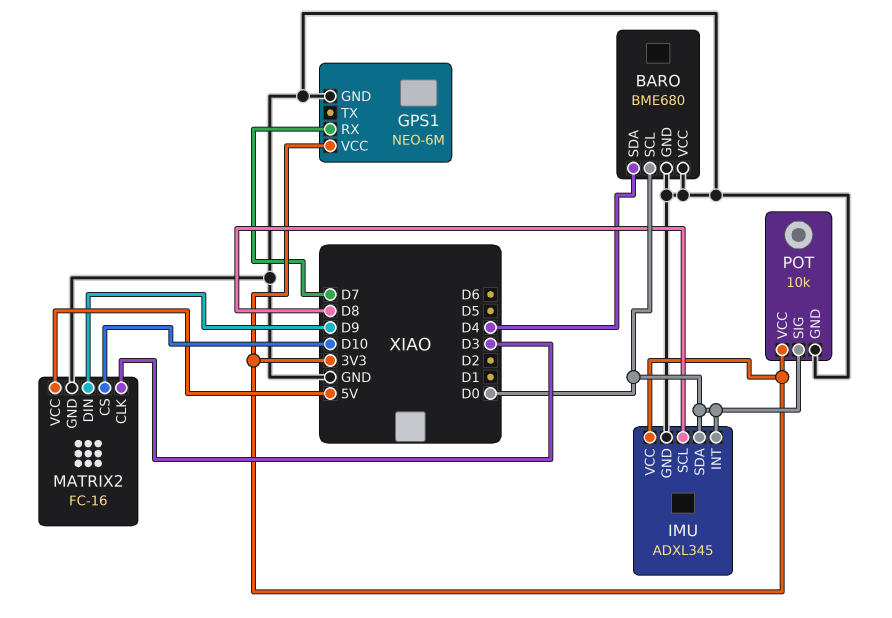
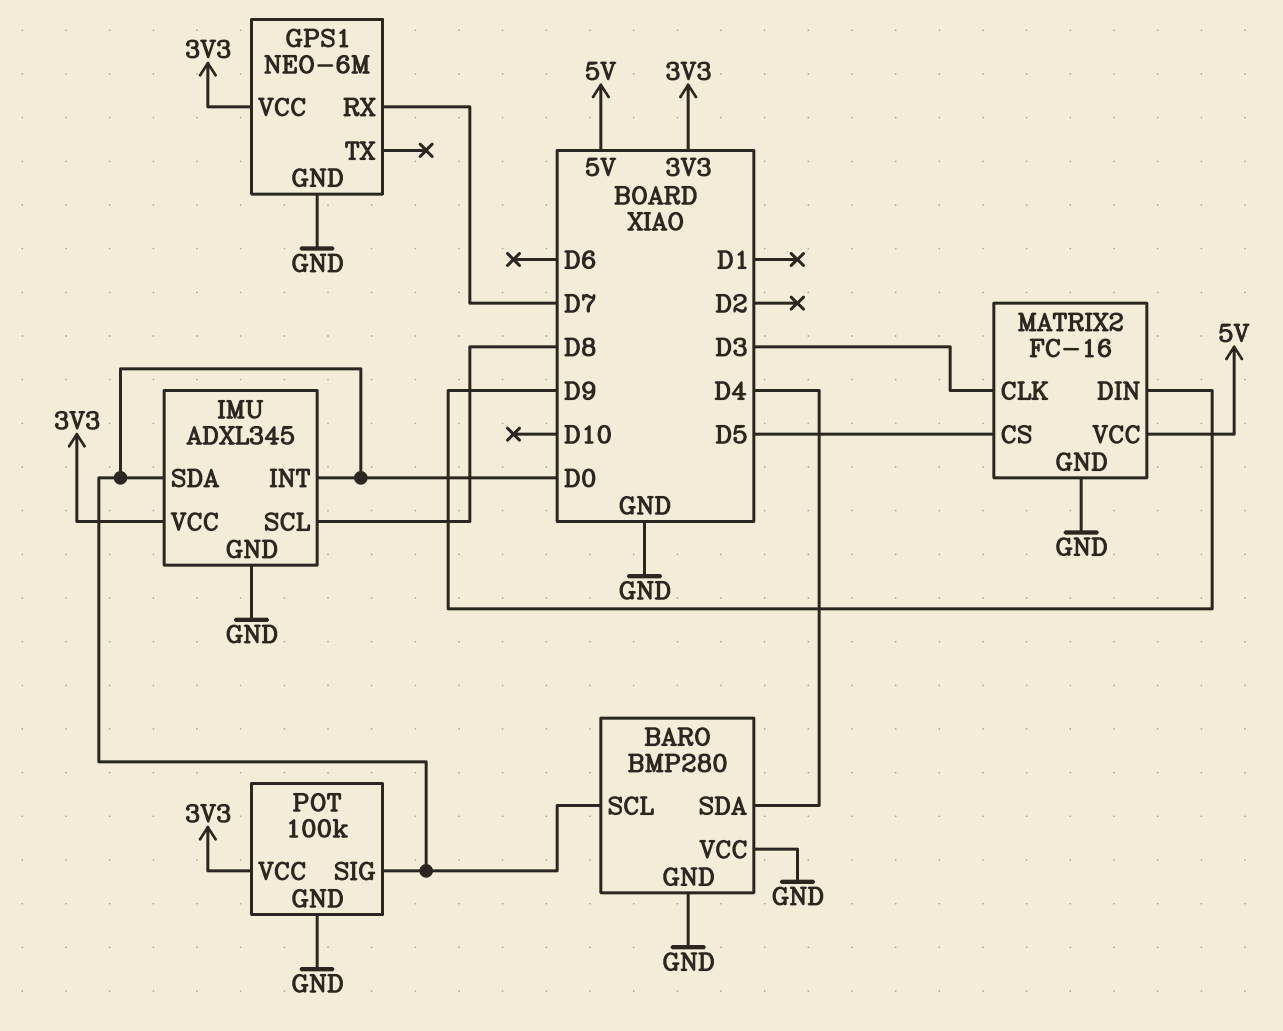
BARO: BME680 -> BMP280
MATRIX2 pin CS: D10 -> D5
POT: 10k -> 100k

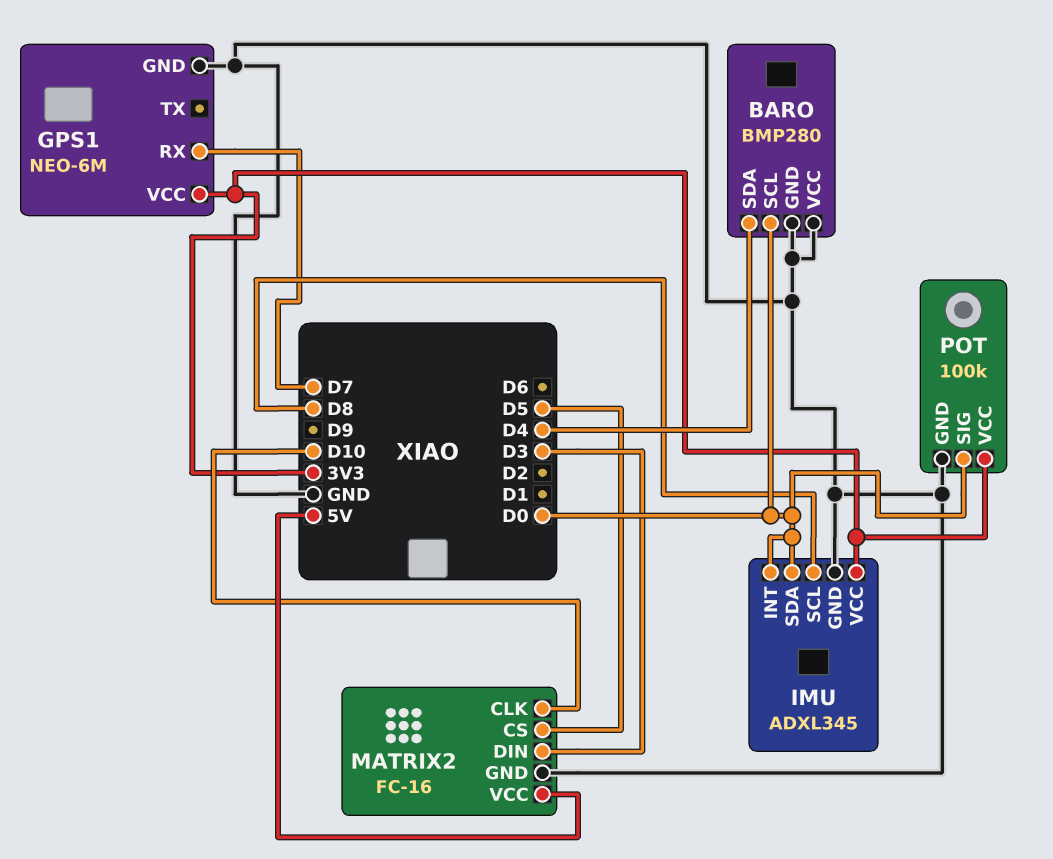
MATRIX2 pin CLK: D3 -> D10
MATRIX2 pin DIN: D9 -> D3

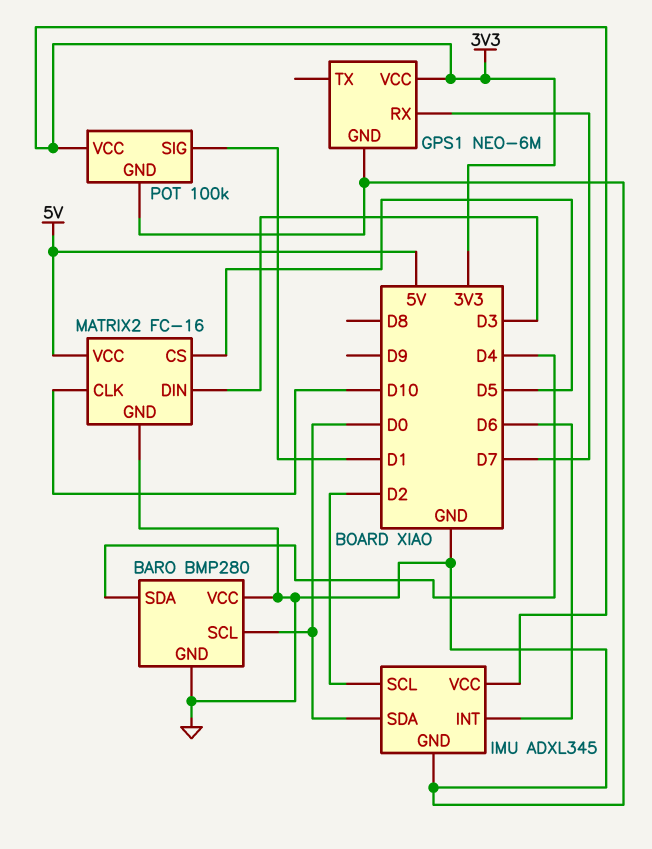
IMU pin INT: D0 -> D6
IMU pin SCL: D8 -> D2
POT pin SIG: D0 -> D1

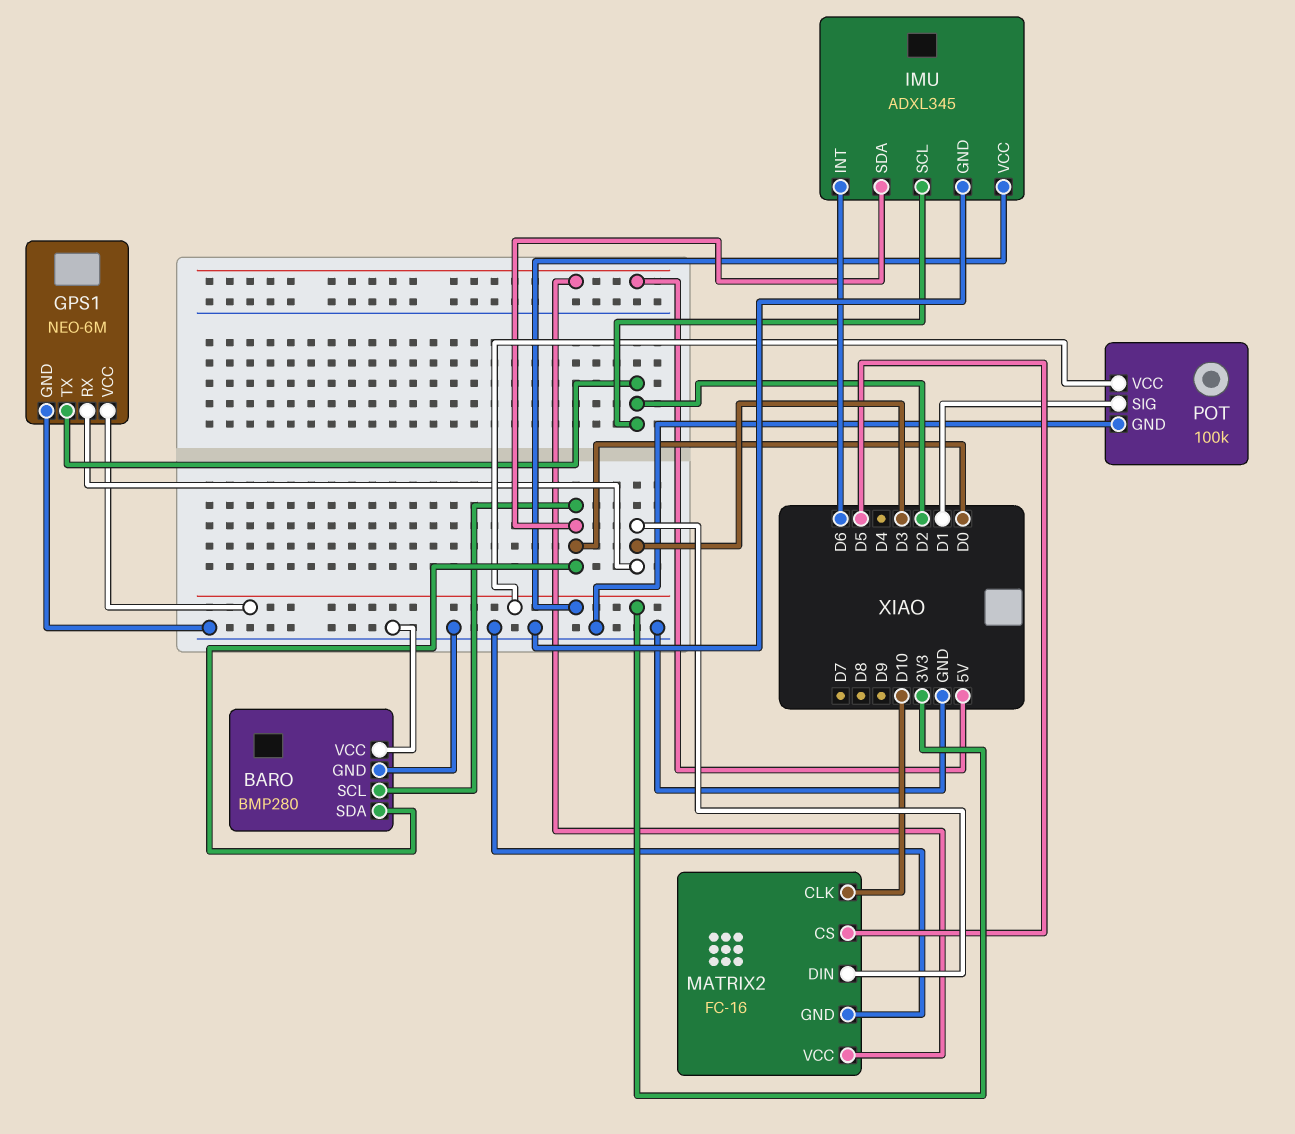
BARO pin SDA: D4 -> D0
GPS1 pin RX: D7 -> D3
GPS1 pin TX: none -> D2

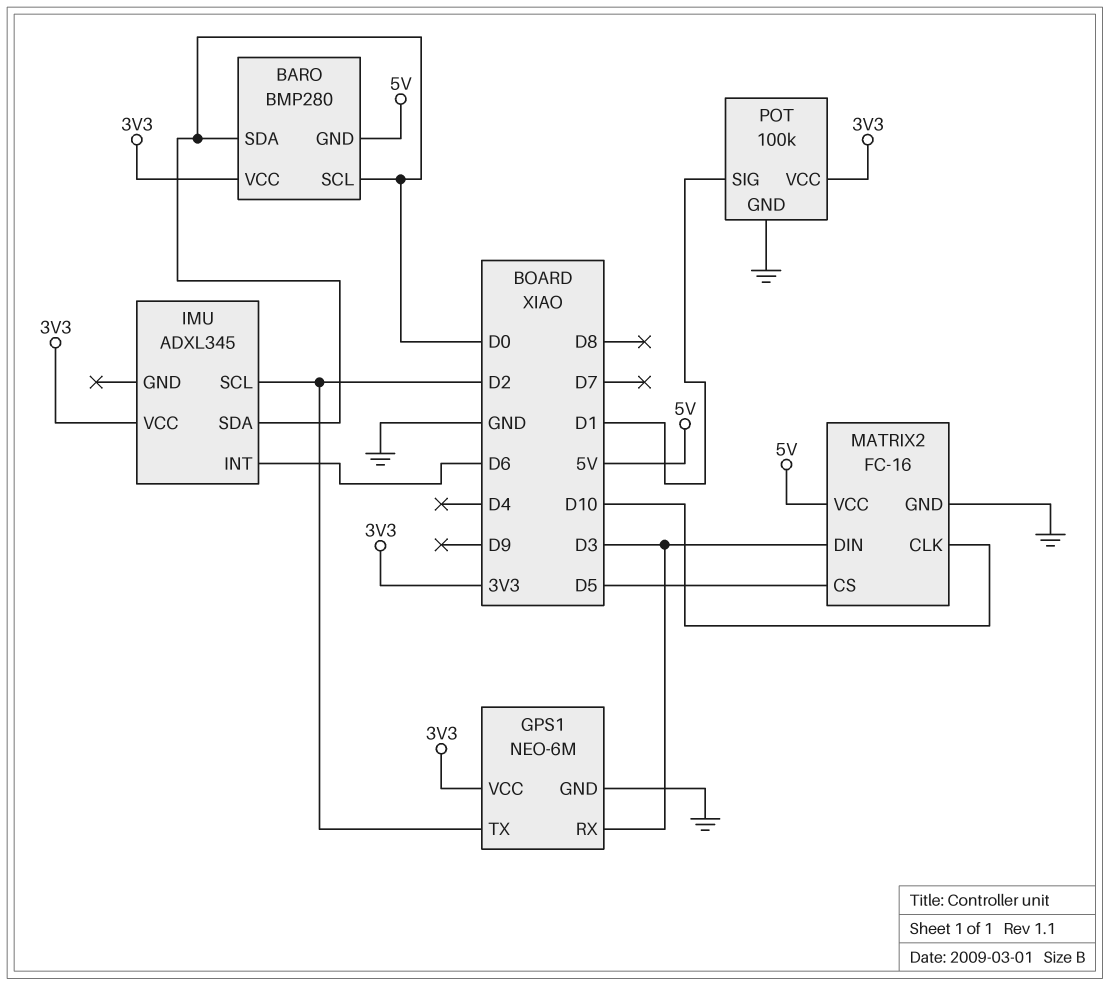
BARO pin GND: GND -> 5V
BARO pin VCC: GND -> 3V3
IMU pin GND: GND -> none

